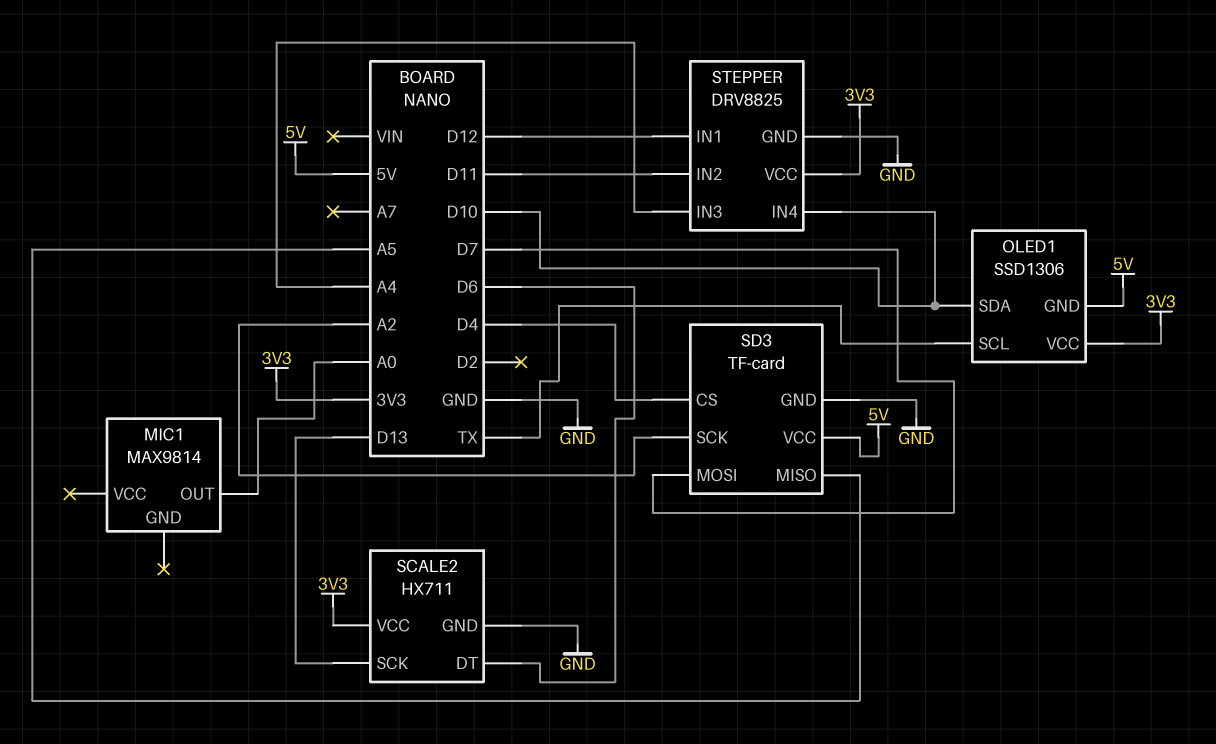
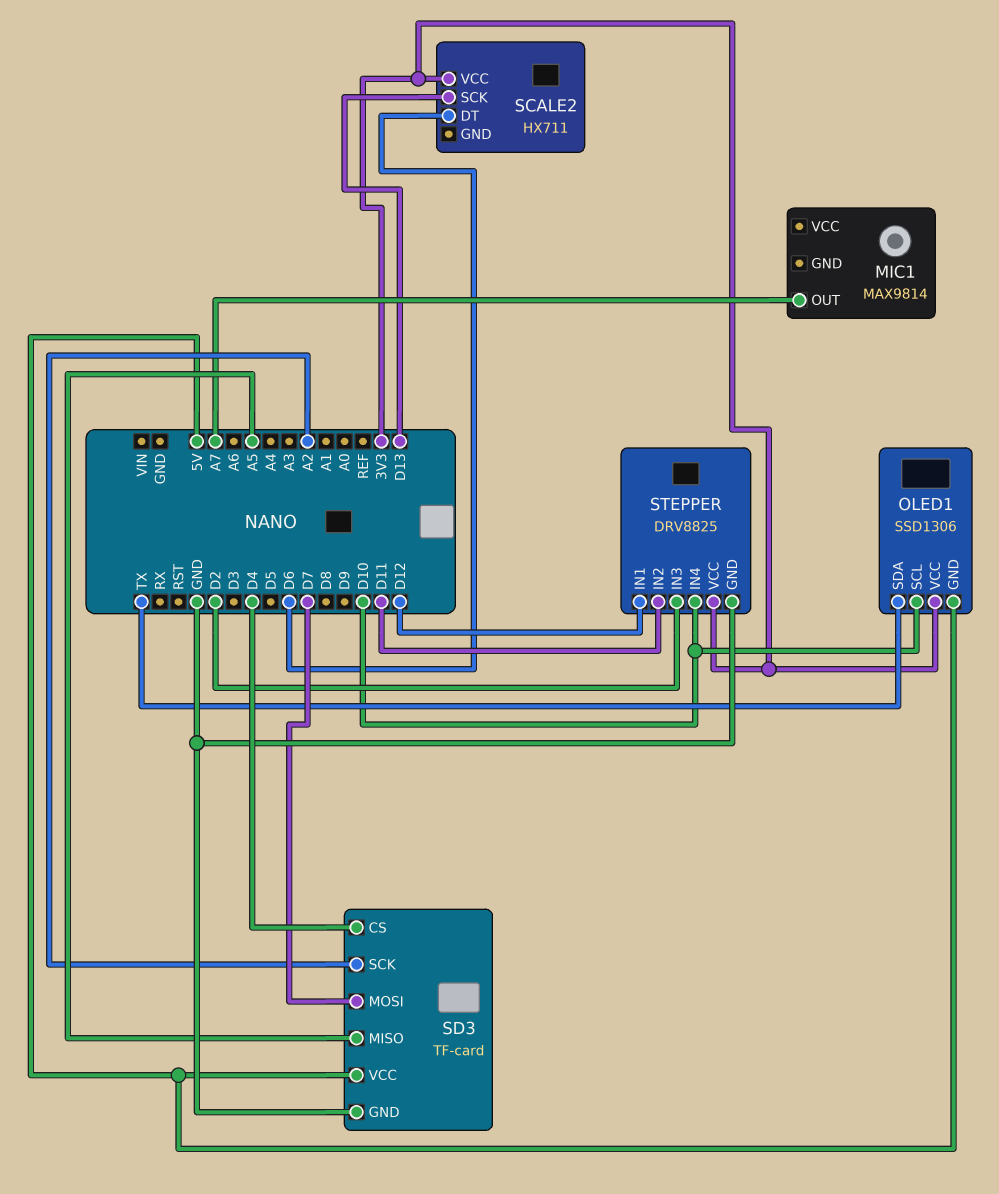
MIC1 pin OUT: A0 -> A7
OLED1 pin SCL: TX -> D10
OLED1 pin SDA: D10 -> TX
SCALE2 pin GND: GND -> none
STEPPER pin IN3: A4 -> D2

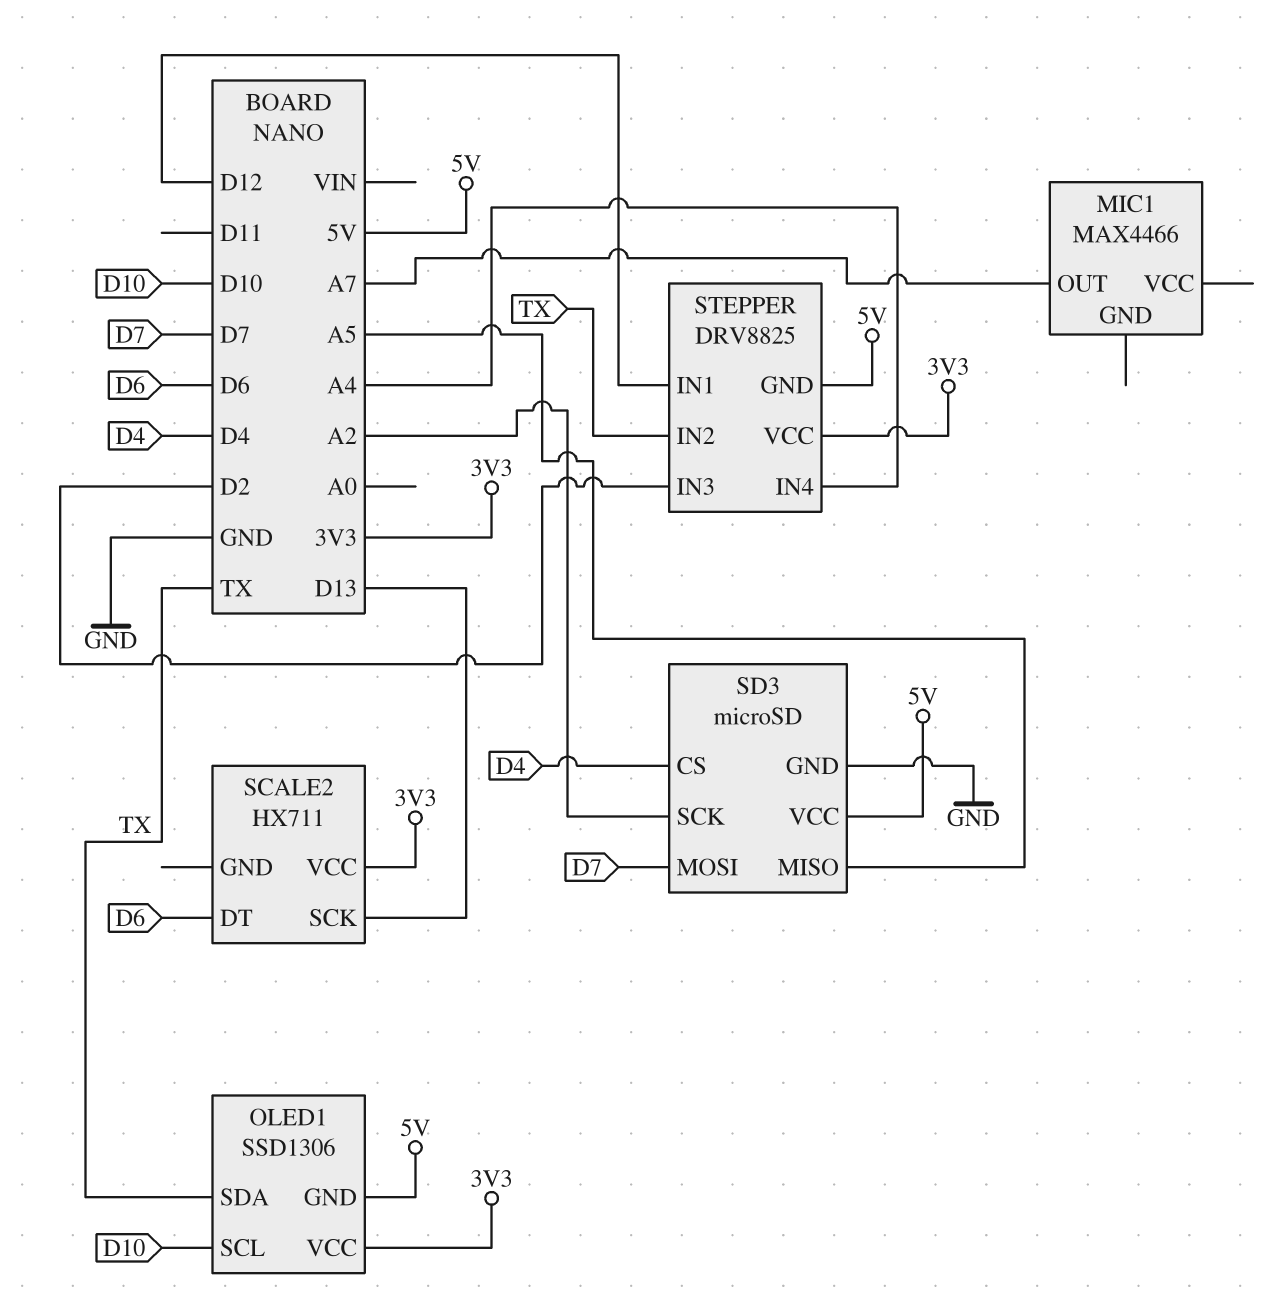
MIC1: MAX9814 -> MAX4466
SD3: TF-card -> microSD
STEPPER pin GND: GND -> 5V
STEPPER pin IN2: D11 -> TX
STEPPER pin IN4: D10 -> A4

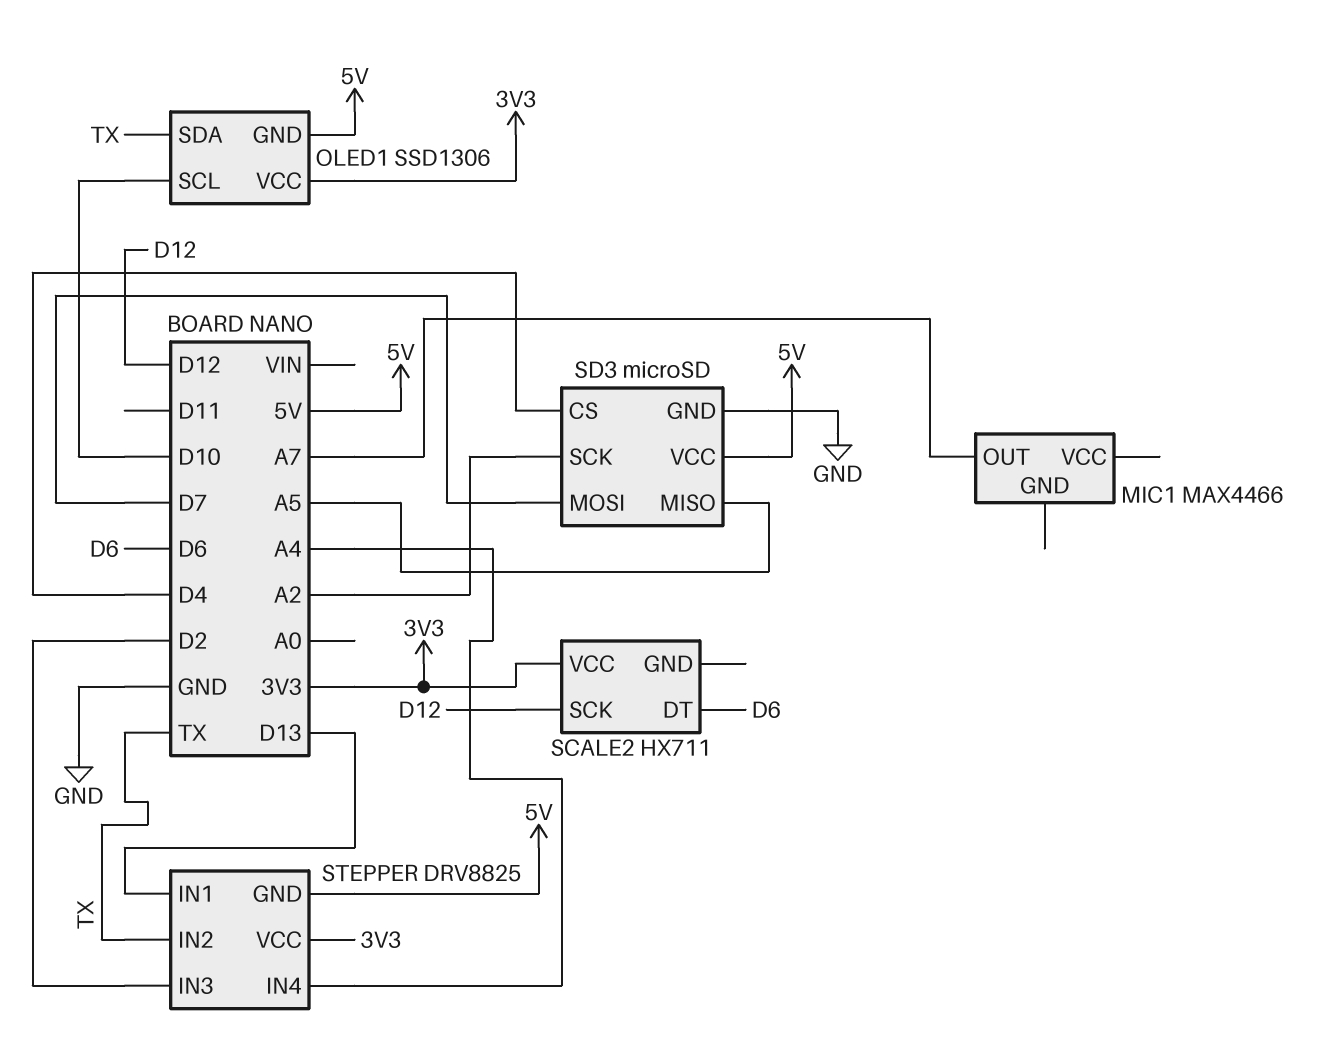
SCALE2 pin SCK: D13 -> D12
STEPPER pin IN1: D12 -> D13

